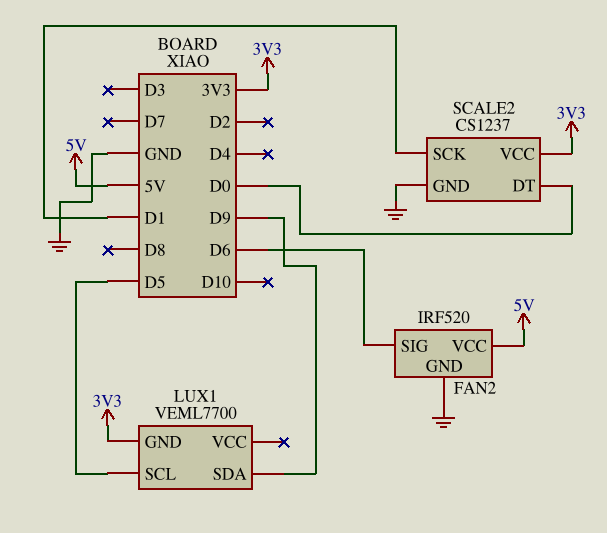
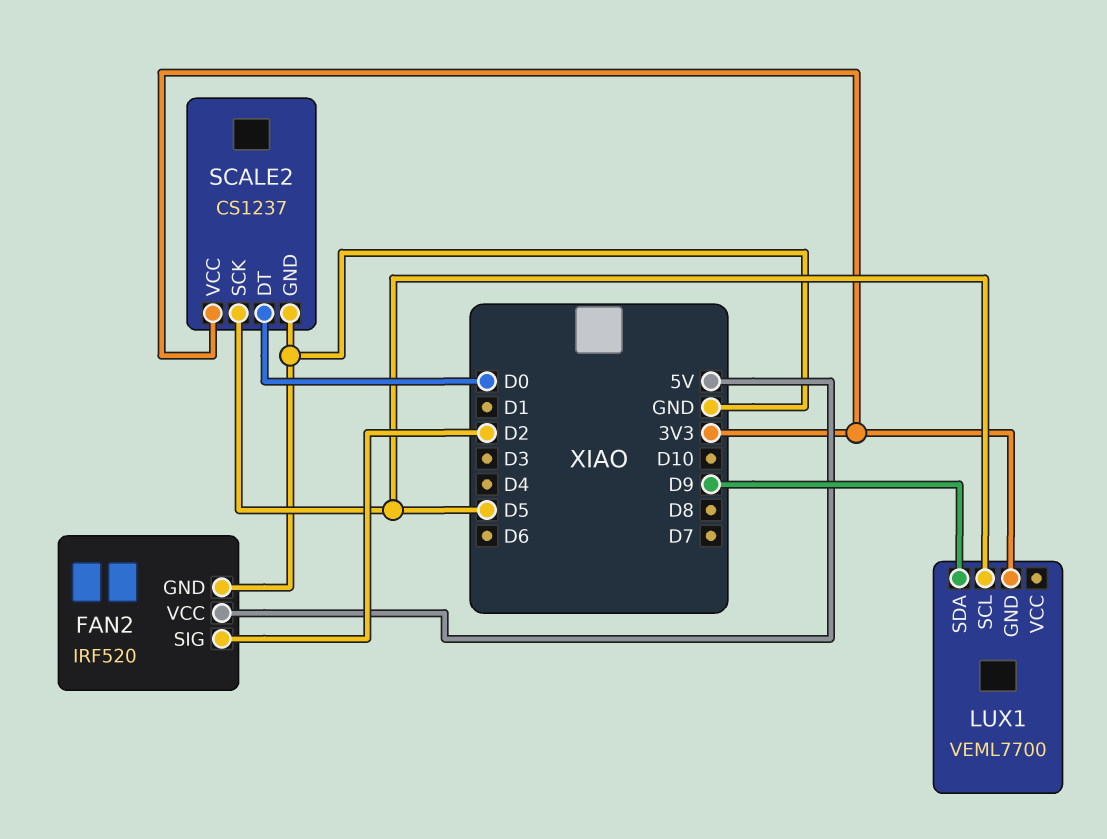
FAN2 pin SIG: D6 -> D2
SCALE2 pin SCK: D1 -> D5

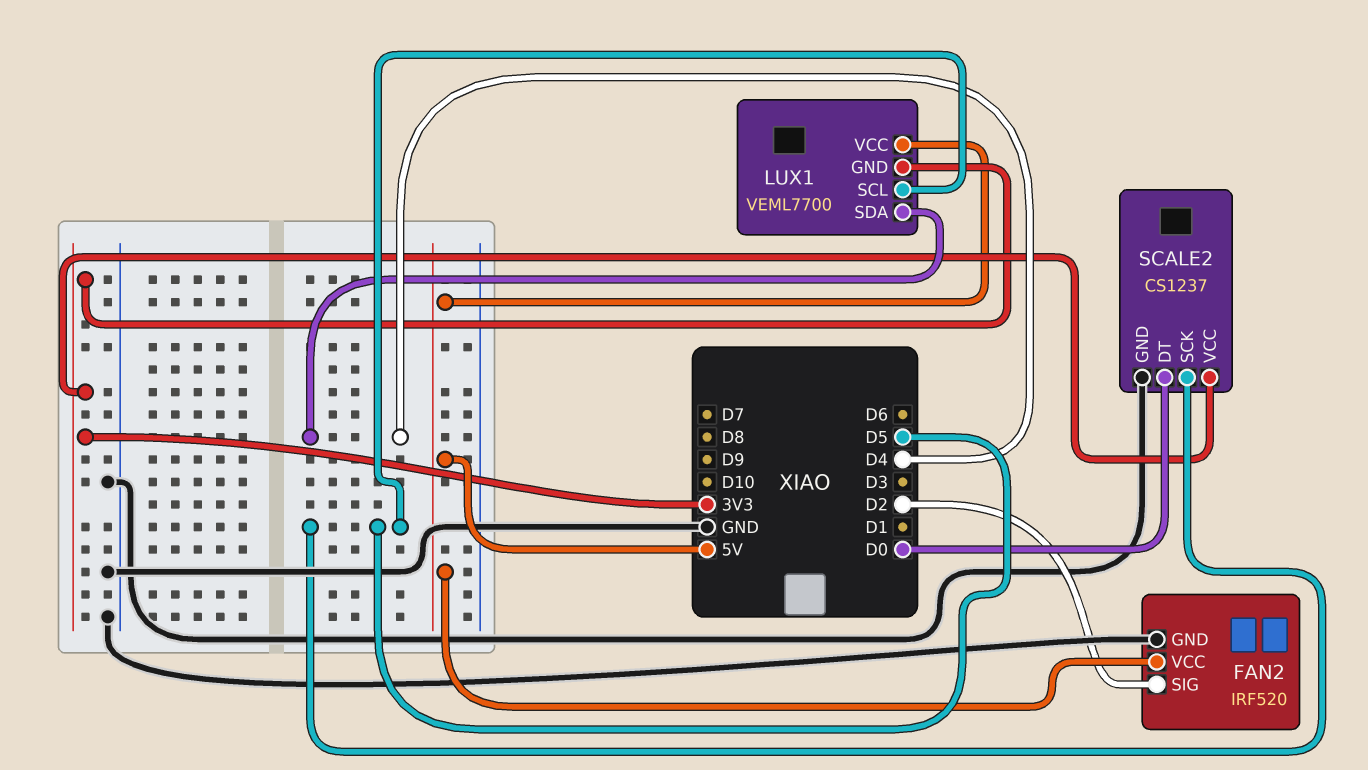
LUX1 pin SDA: D9 -> D4
LUX1 pin VCC: none -> 5V

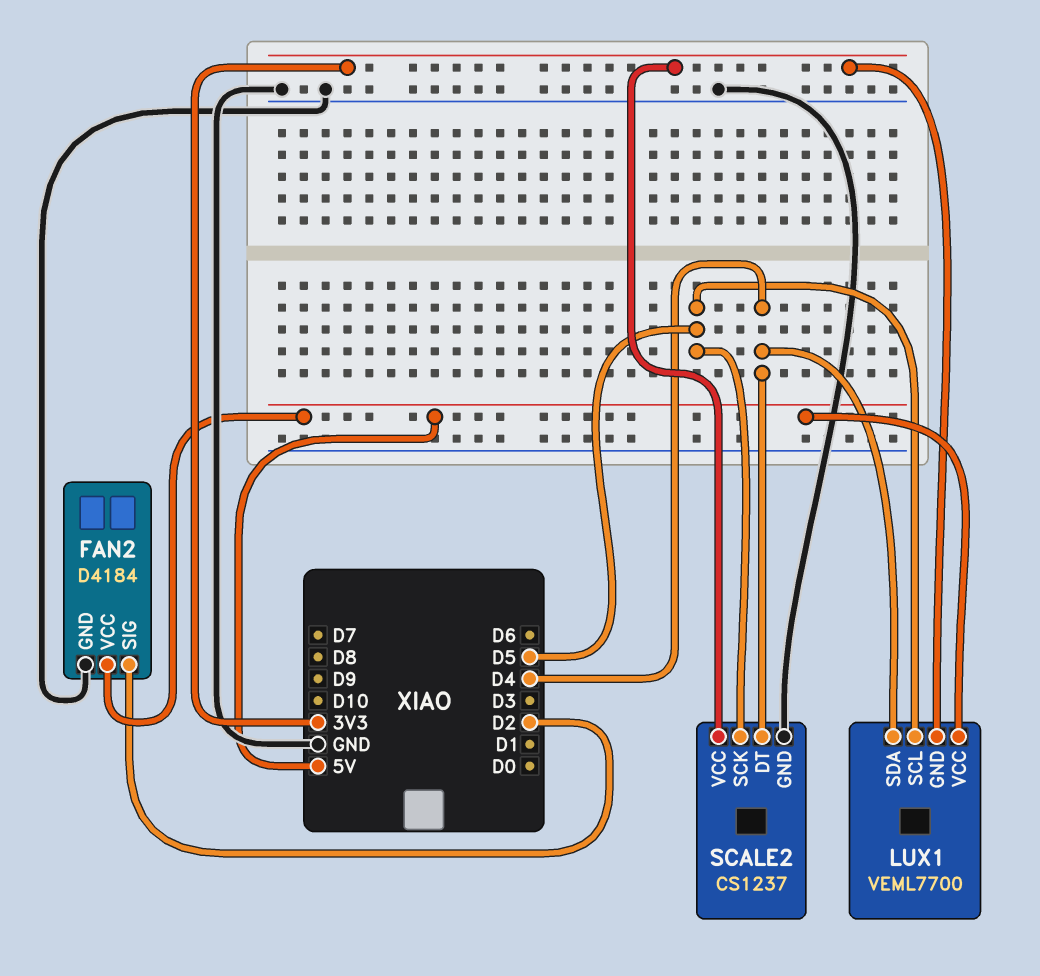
FAN2: IRF520 -> D4184
SCALE2 pin DT: D0 -> D4

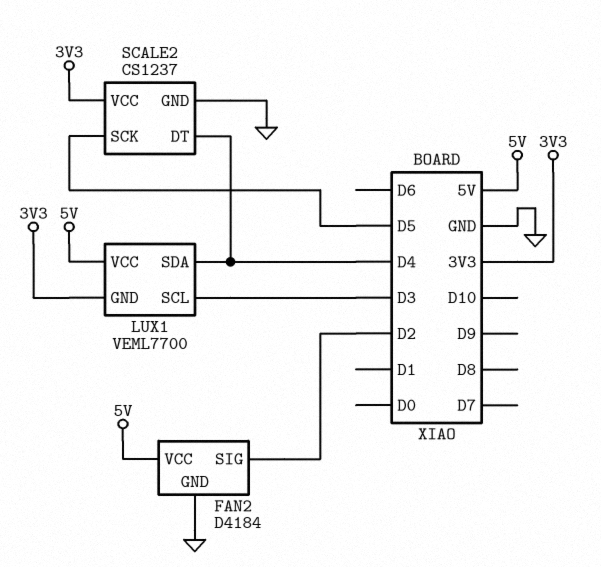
LUX1 pin SCL: D5 -> D3

